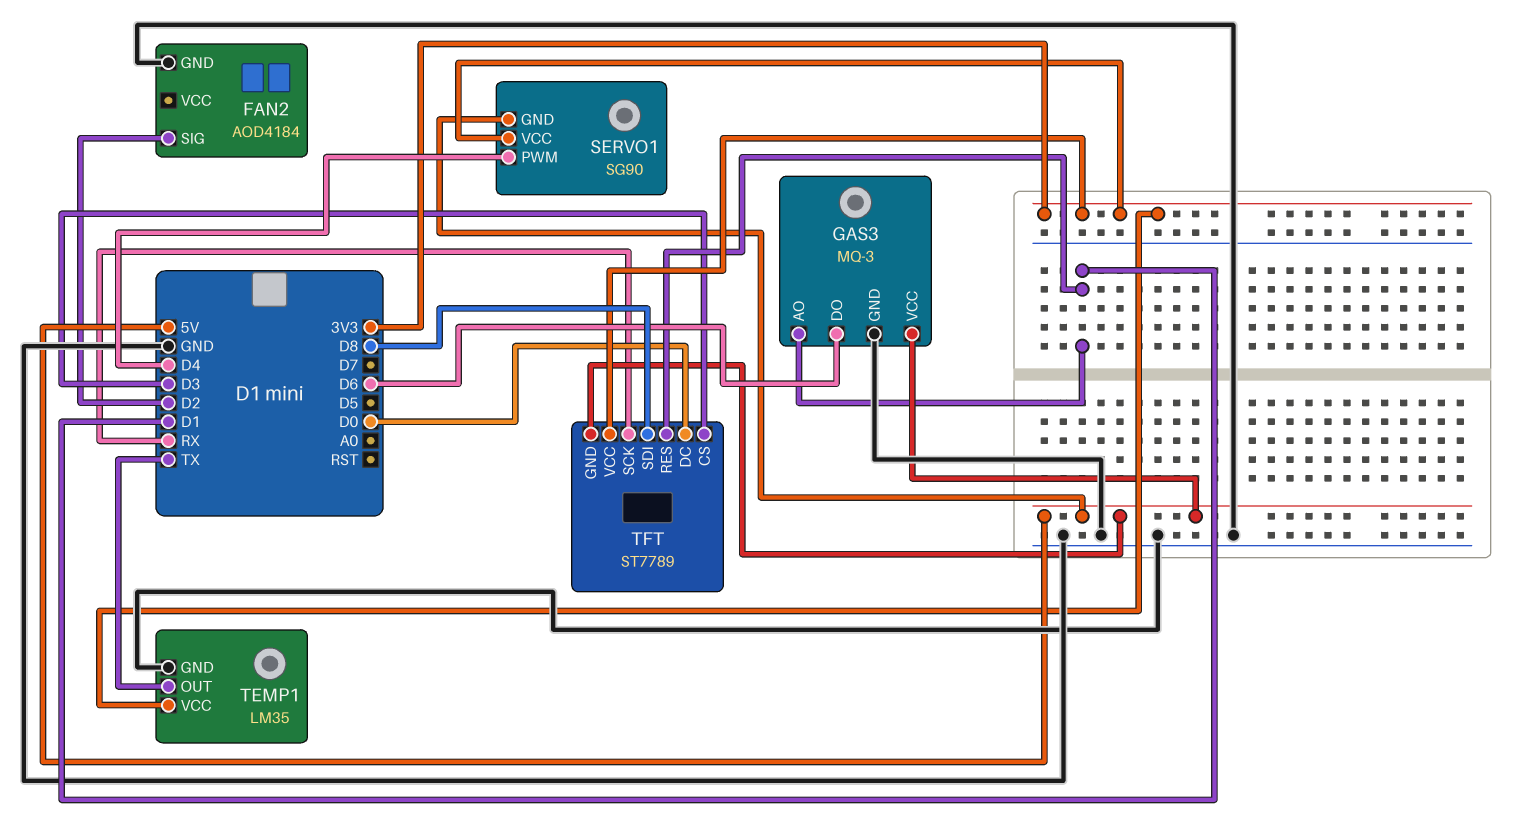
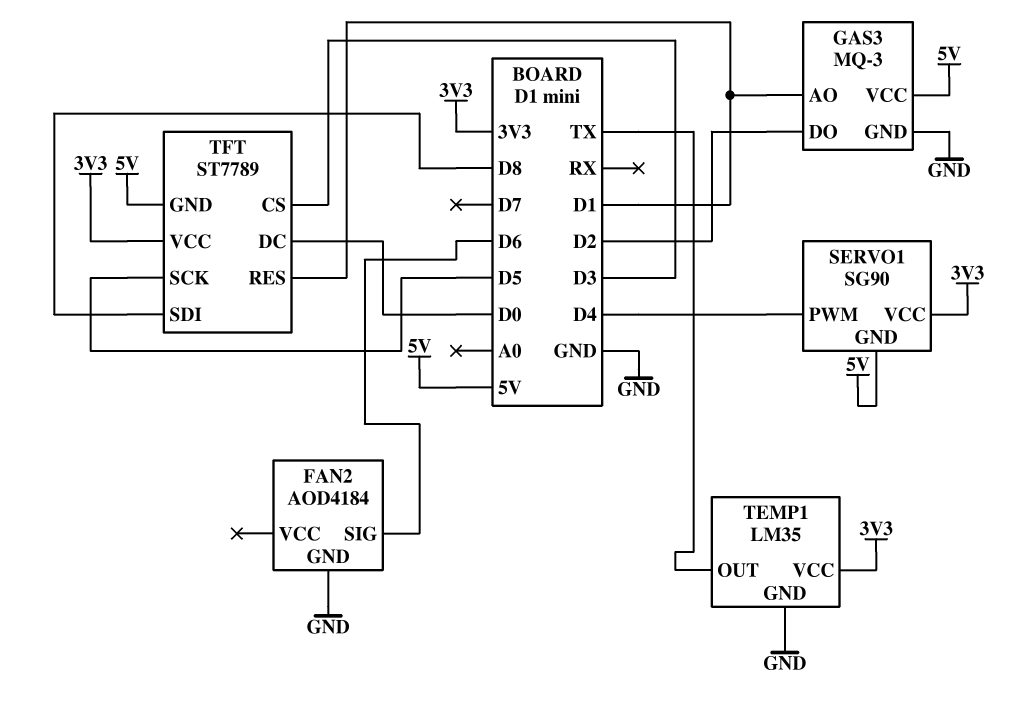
FAN2 pin SIG: D2 -> D6
GAS3 pin DO: D6 -> D2
TFT pin SCK: RX -> D5

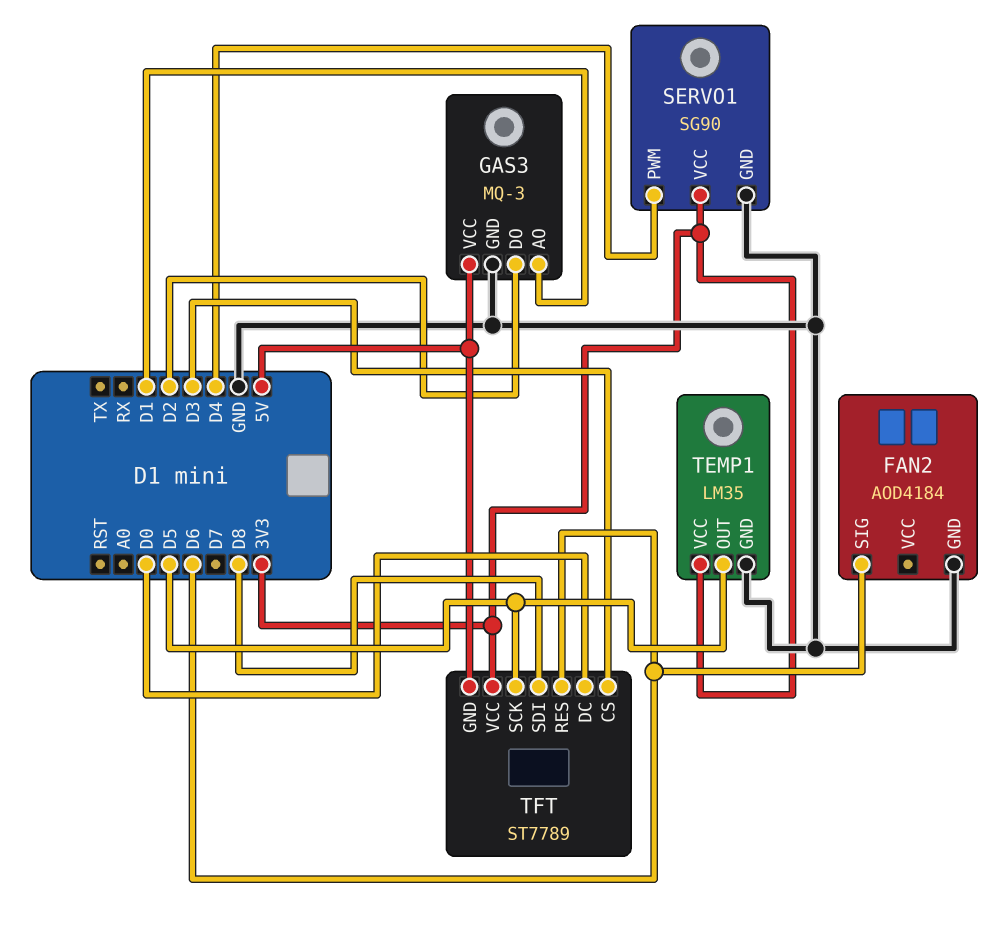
SERVO1 pin GND: 5V -> GND
TEMP1 pin OUT: TX -> D5
TFT pin RES: D1 -> D6

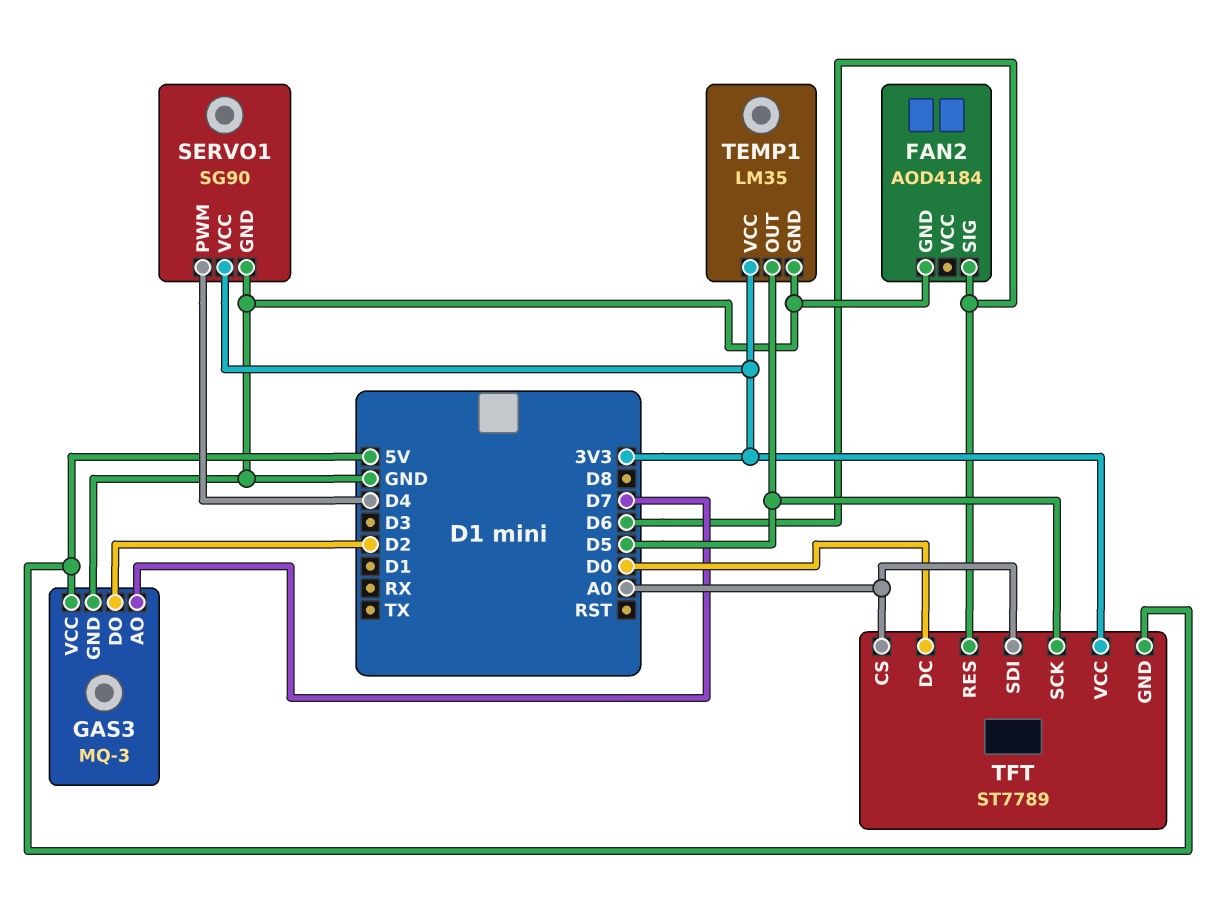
GAS3 pin AO: D1 -> D7
TFT pin CS: D3 -> A0
TFT pin SDI: D8 -> A0

